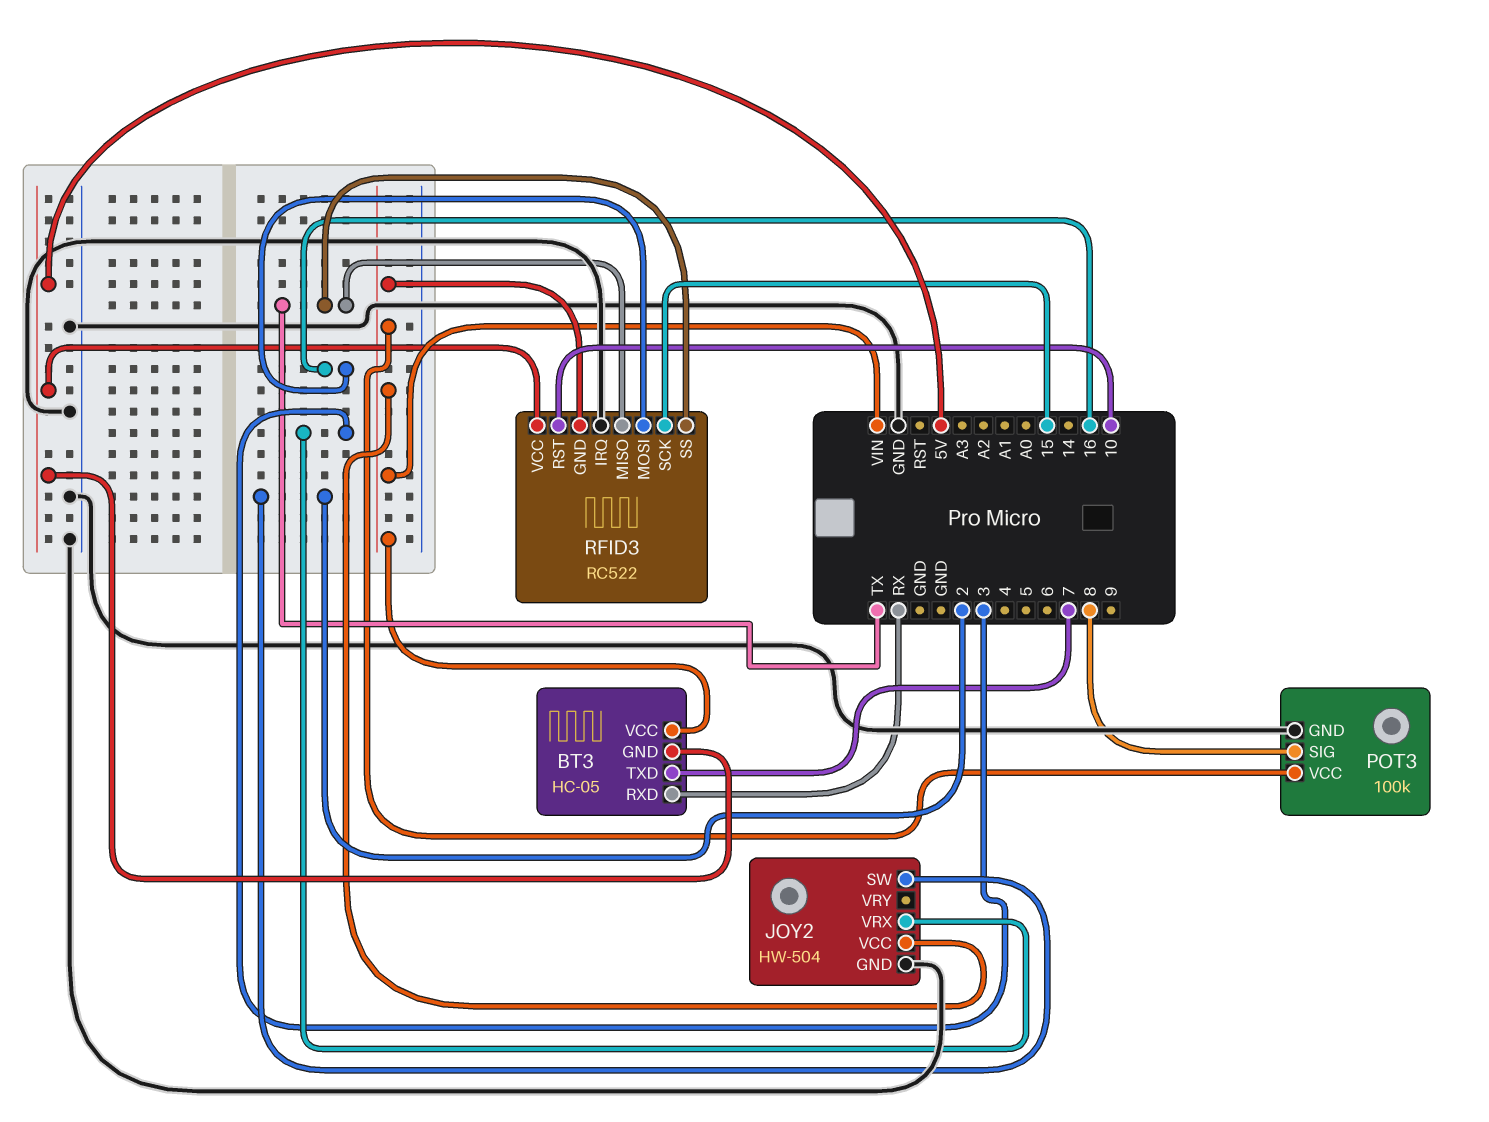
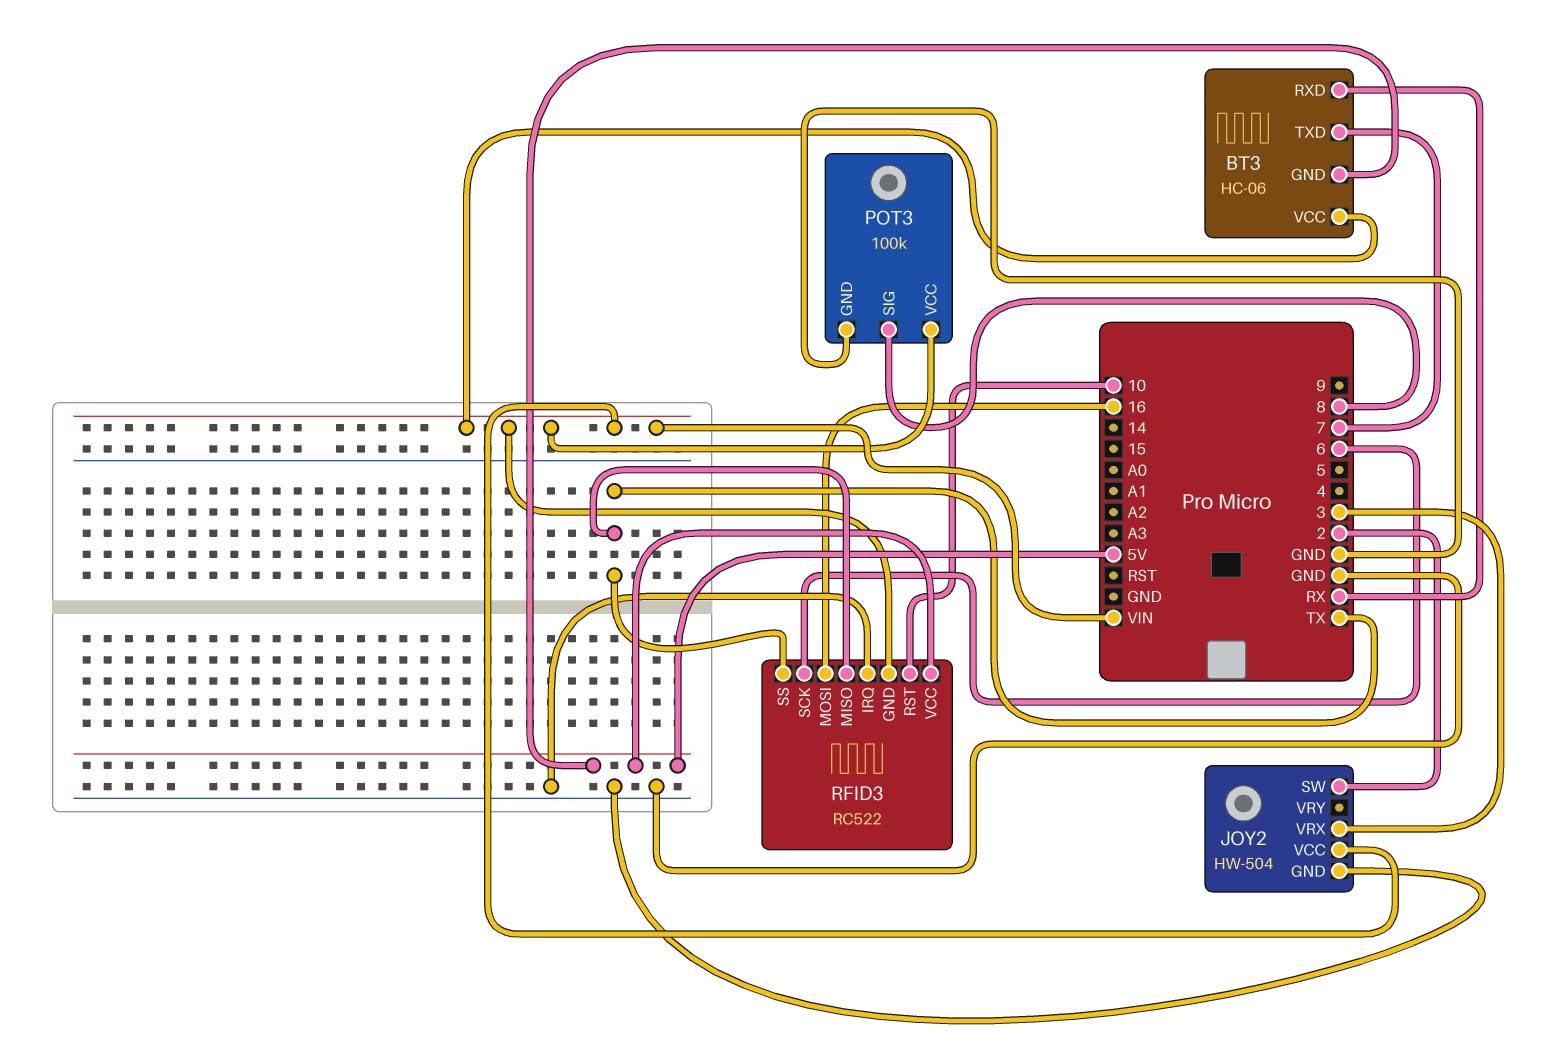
BT3: HC-05 -> HC-06
RFID3 pin SCK: 15 -> 6

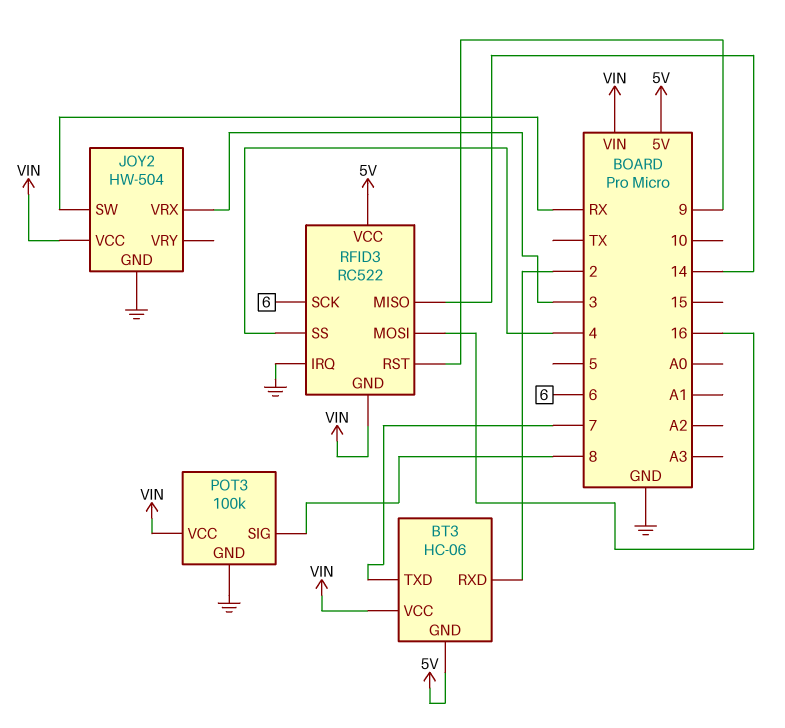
BT3 pin RXD: RX -> 2
JOY2 pin SW: 2 -> RX
RFID3 pin MISO: TX -> 14
RFID3 pin RST: 10 -> 9
RFID3 pin SS: TX -> 4

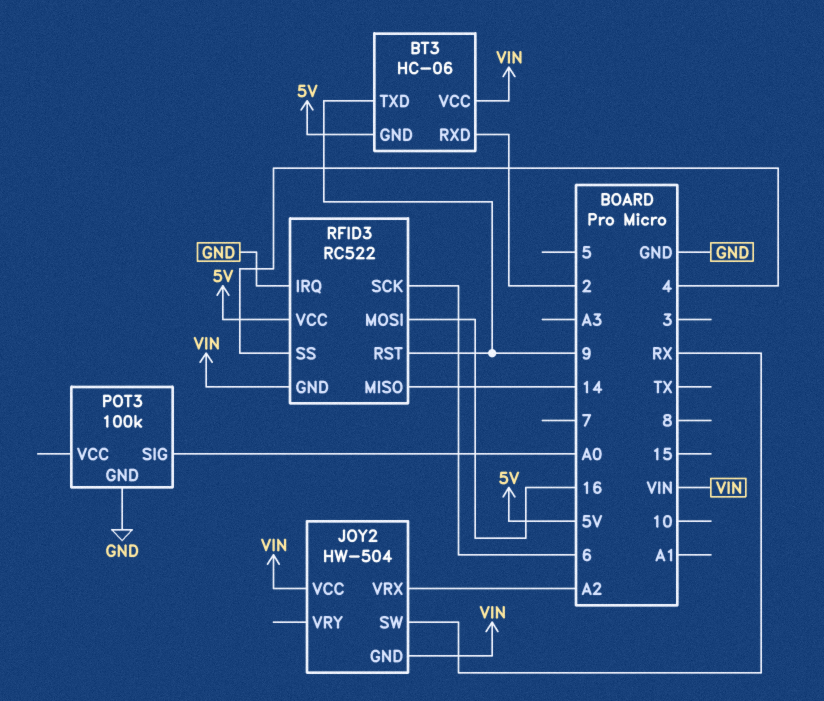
BT3 pin TXD: 7 -> 9
JOY2 pin GND: GND -> VIN
JOY2 pin VRX: 3 -> A2
POT3 pin SIG: 8 -> A0
POT3 pin VCC: VIN -> none

